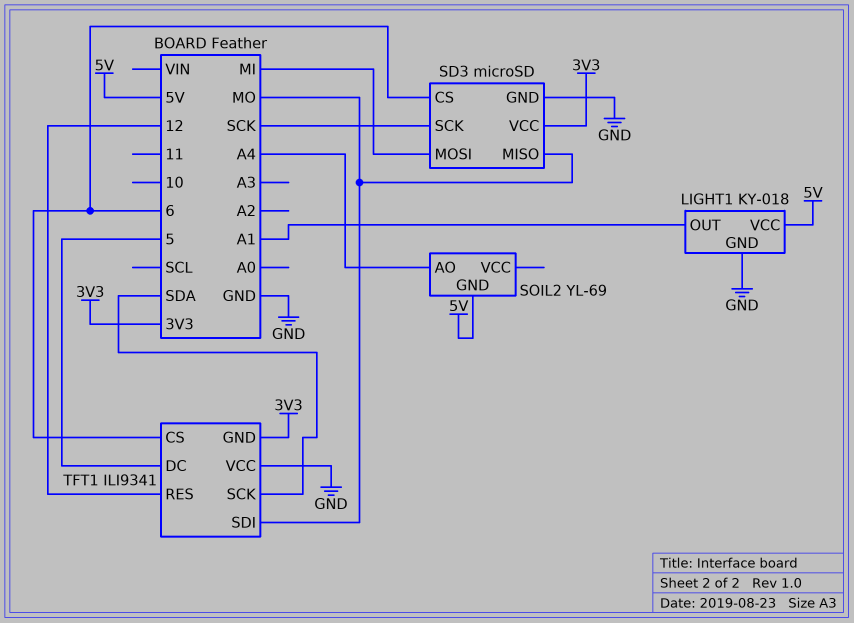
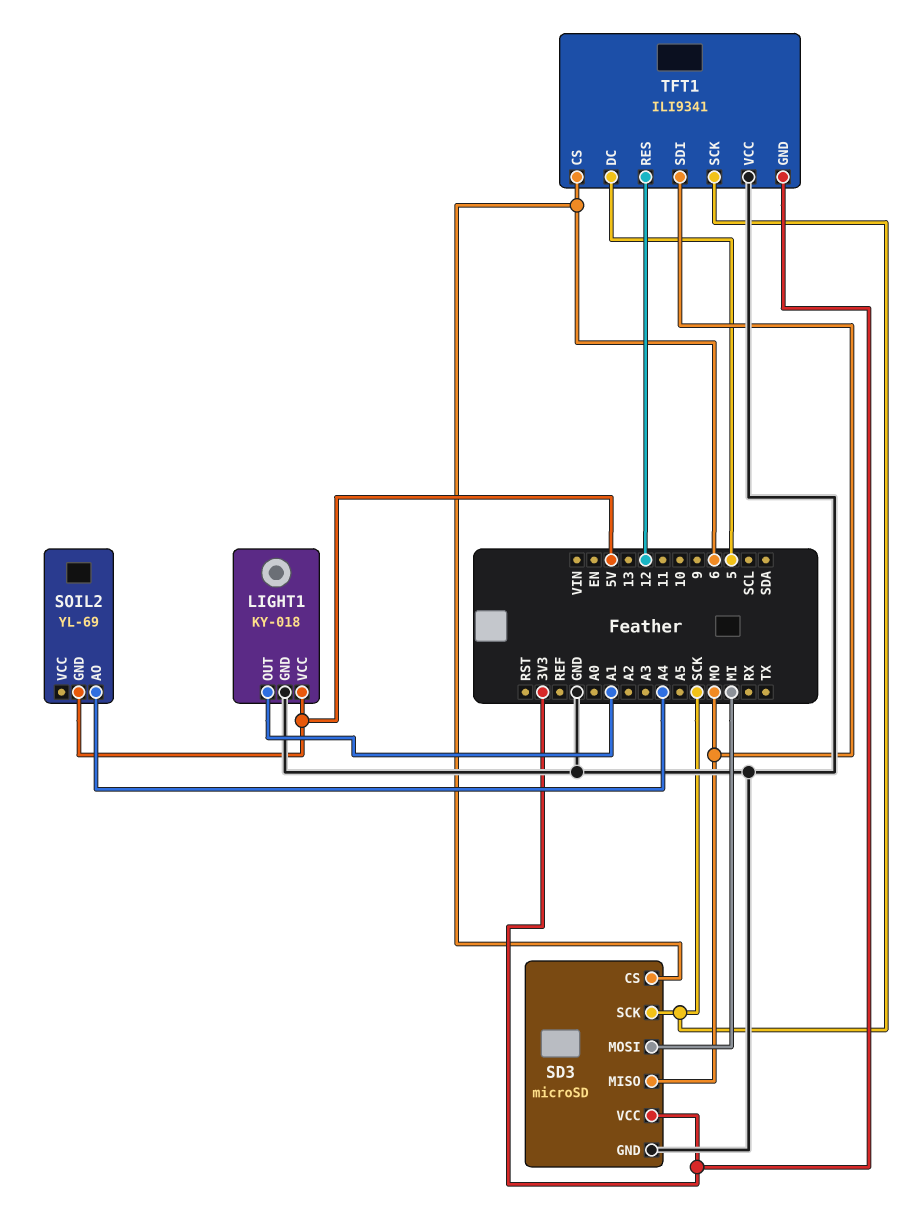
TFT1 pin SCK: SDA -> SCK

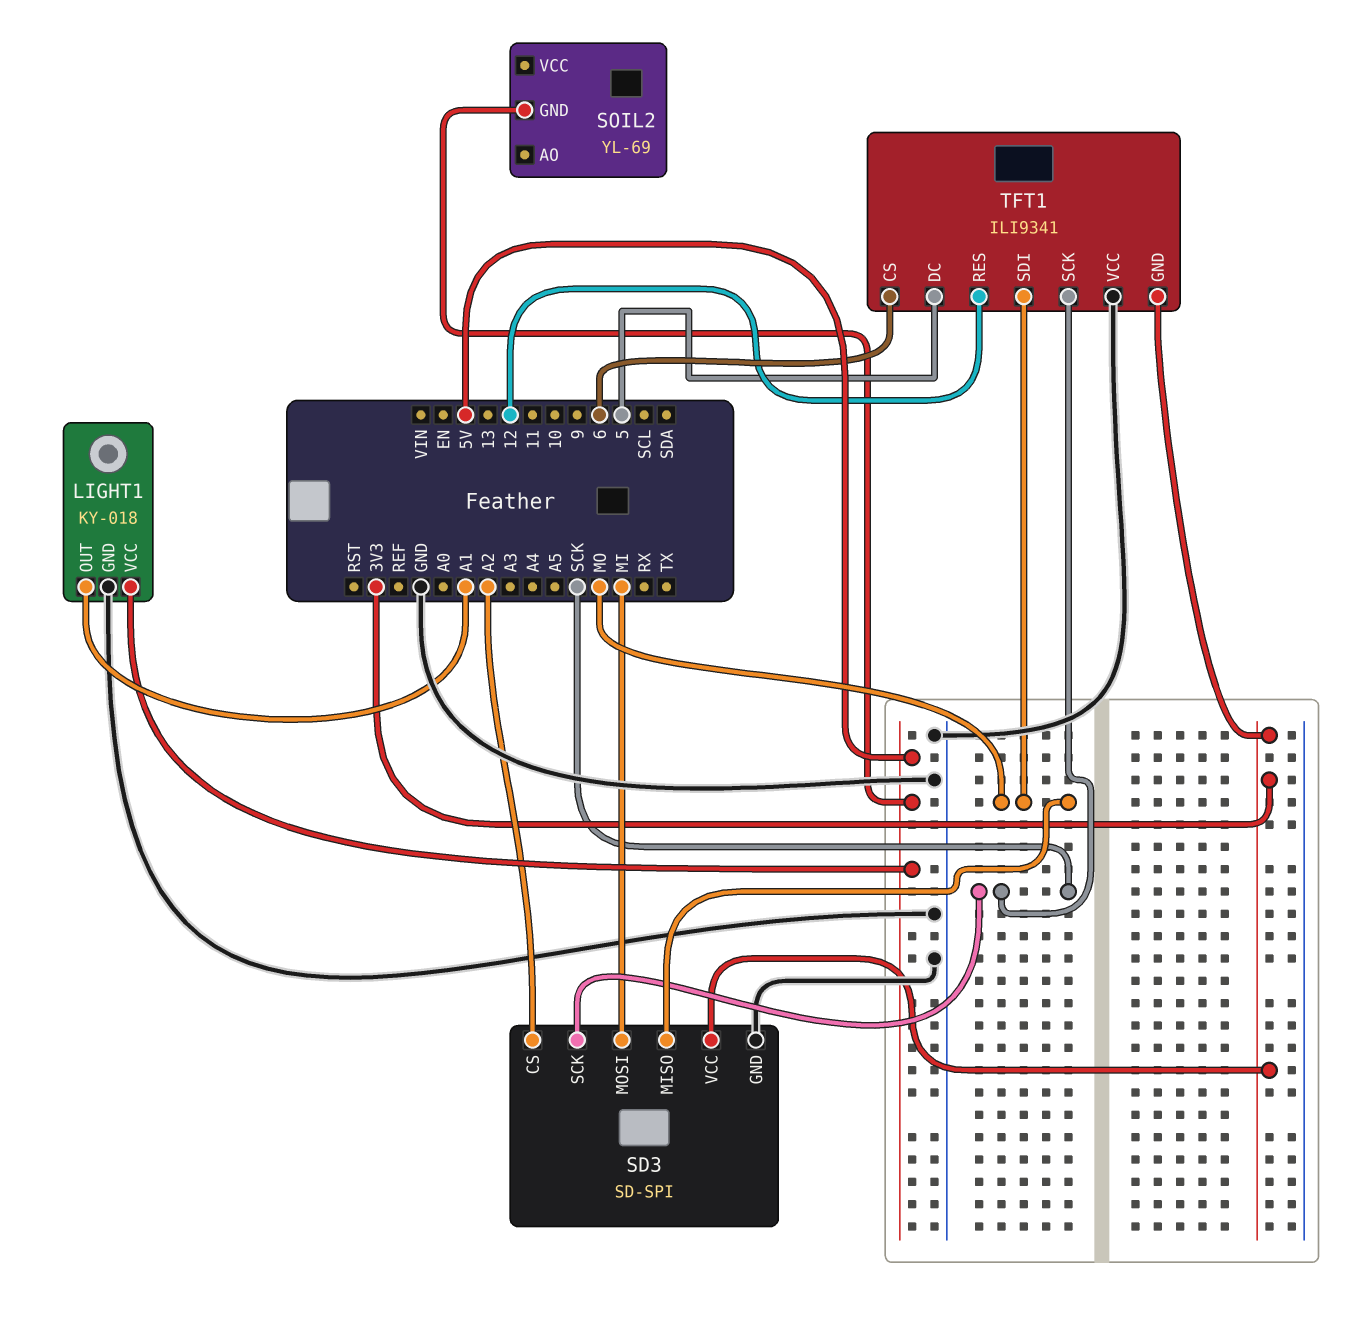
SD3: microSD -> SD-SPI
SD3 pin CS: 6 -> A2
SOIL2 pin AO: A4 -> none

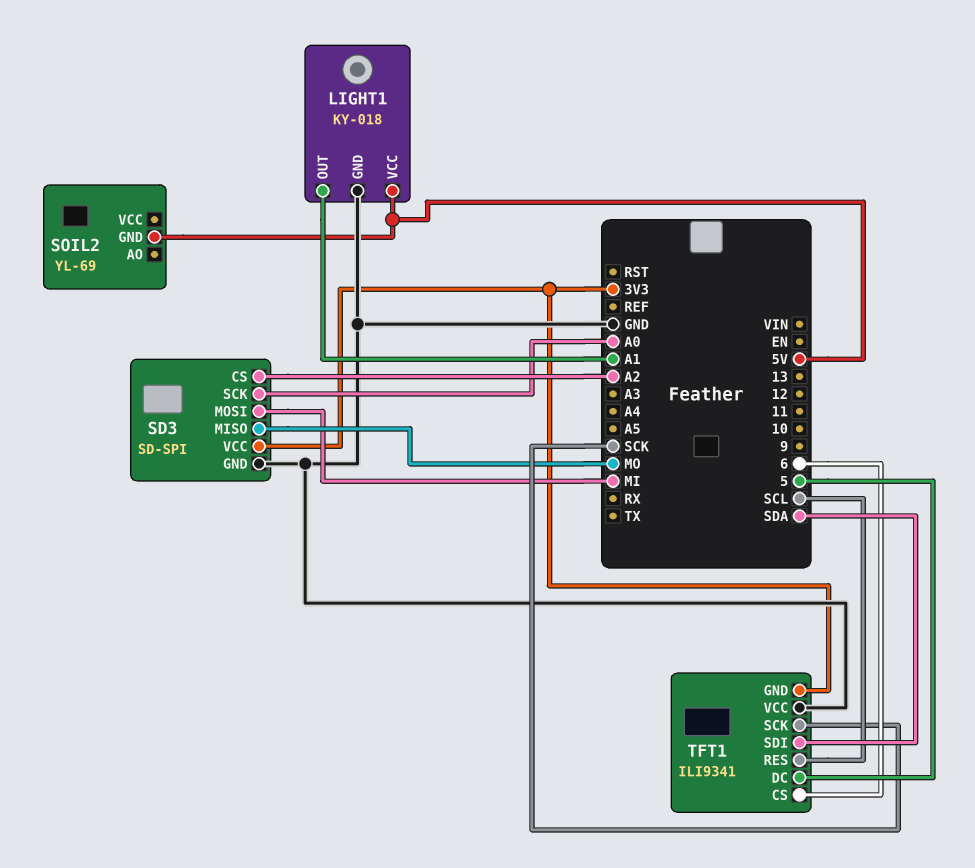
SD3 pin SCK: SCK -> A0
TFT1 pin RES: 12 -> SCL
TFT1 pin SDI: MO -> SDA

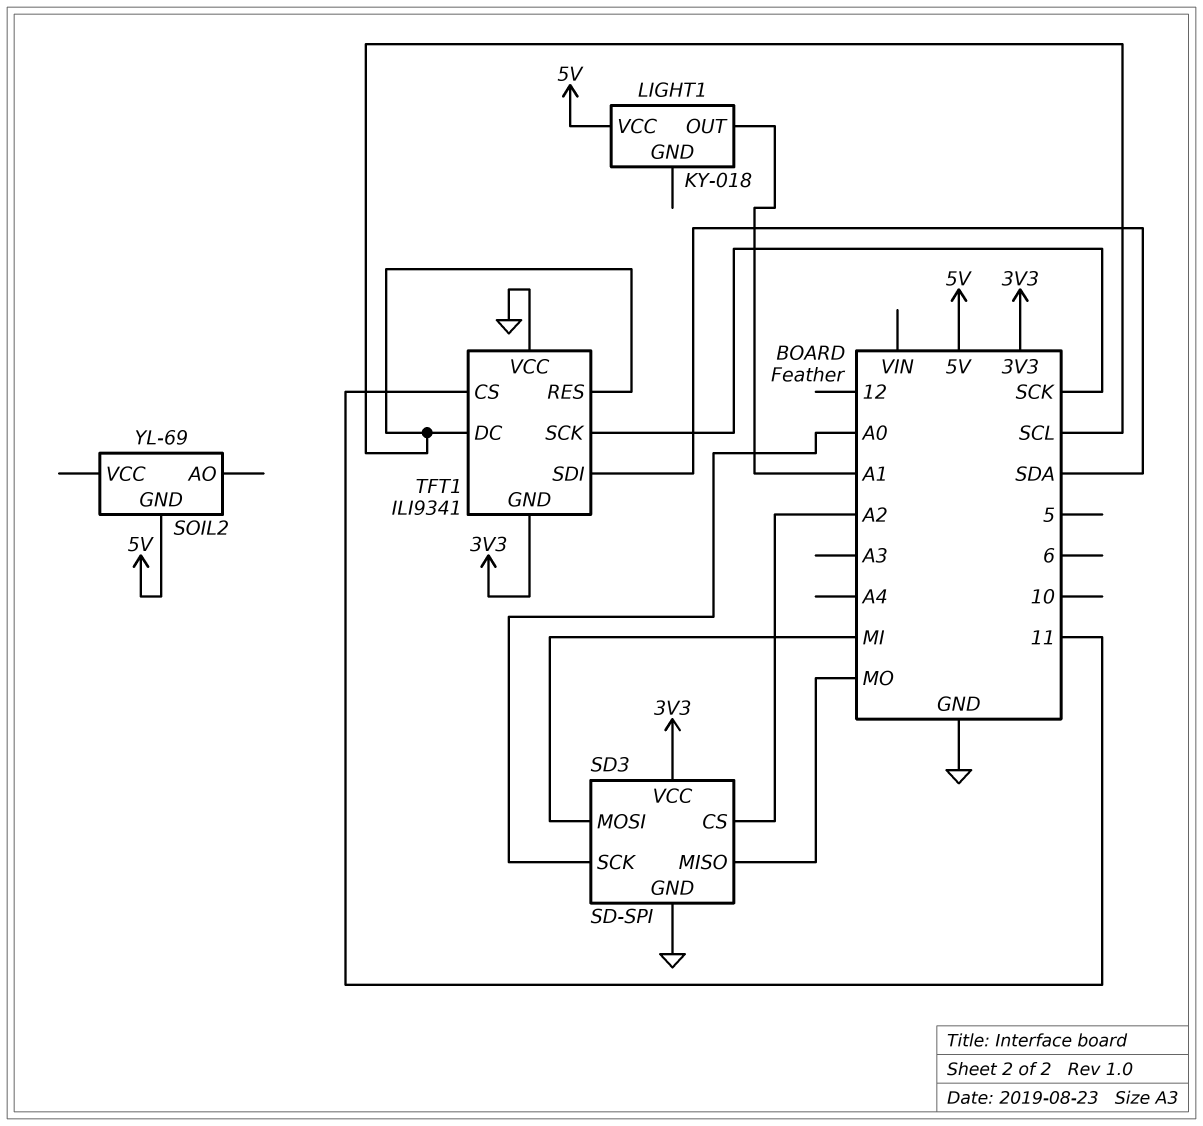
LIGHT1 pin GND: GND -> none
TFT1 pin CS: 6 -> 11
TFT1 pin DC: 5 -> SCL

